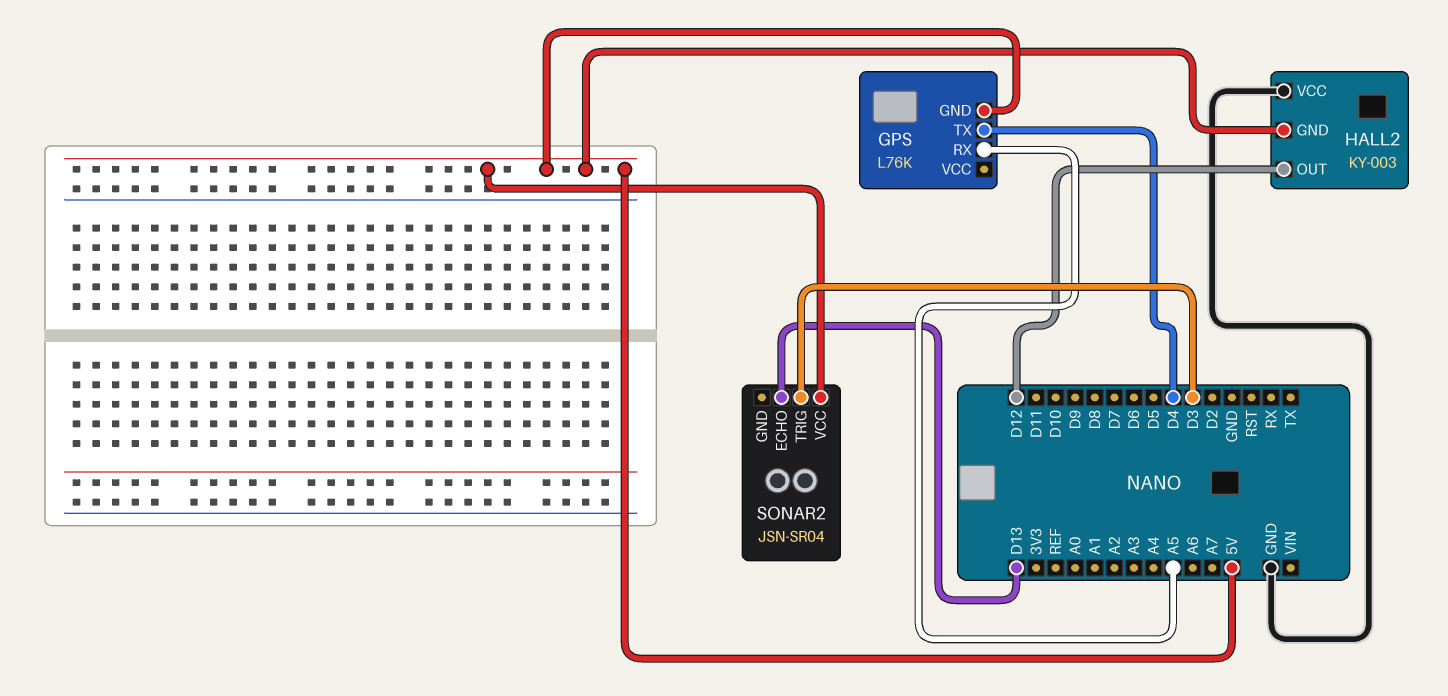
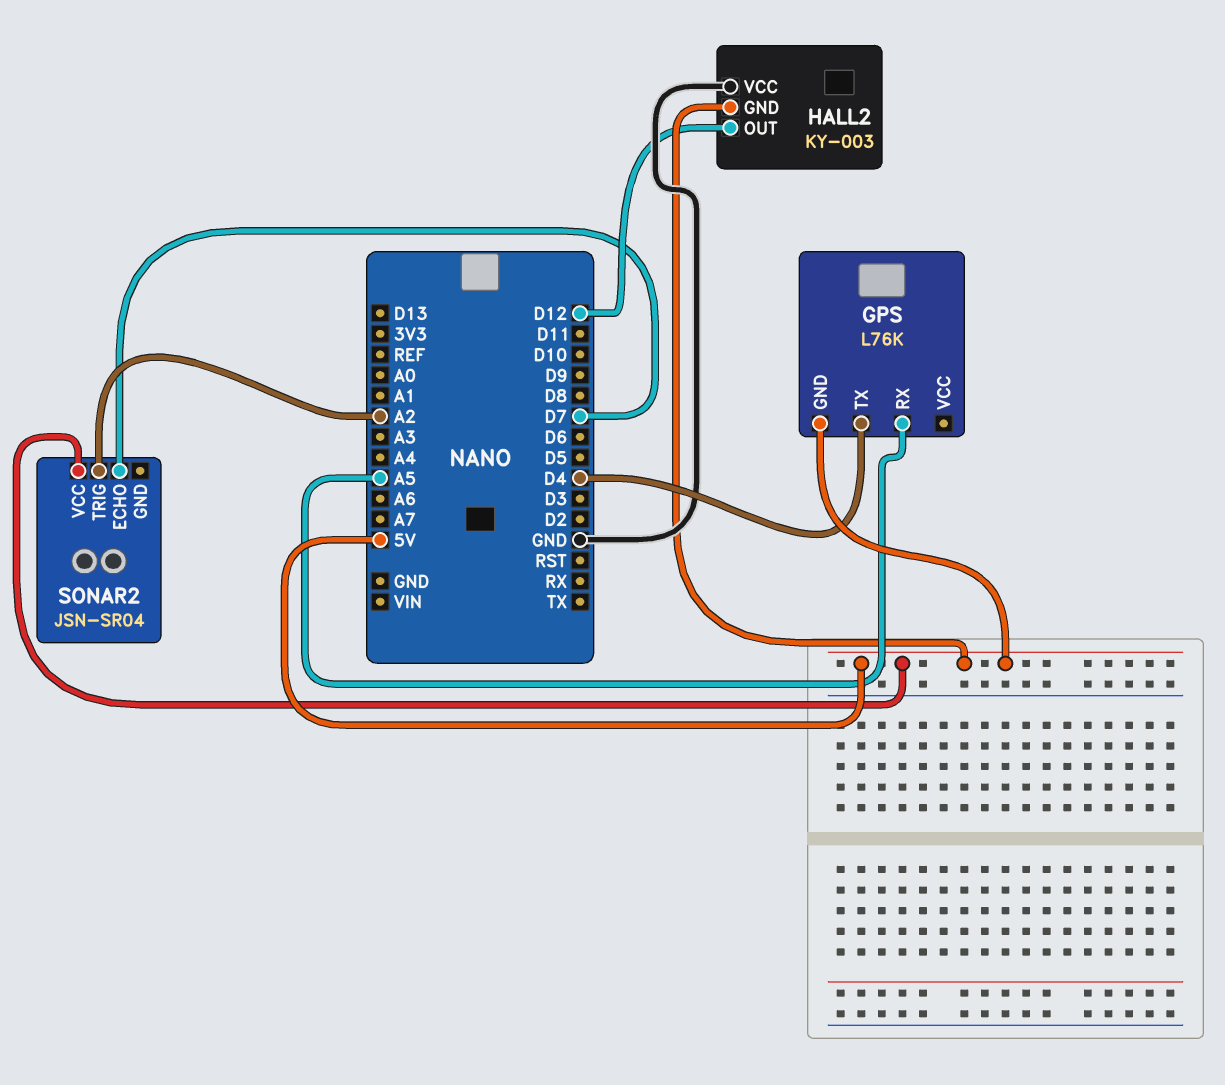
SONAR2 pin ECHO: D13 -> D7
SONAR2 pin TRIG: D3 -> A2

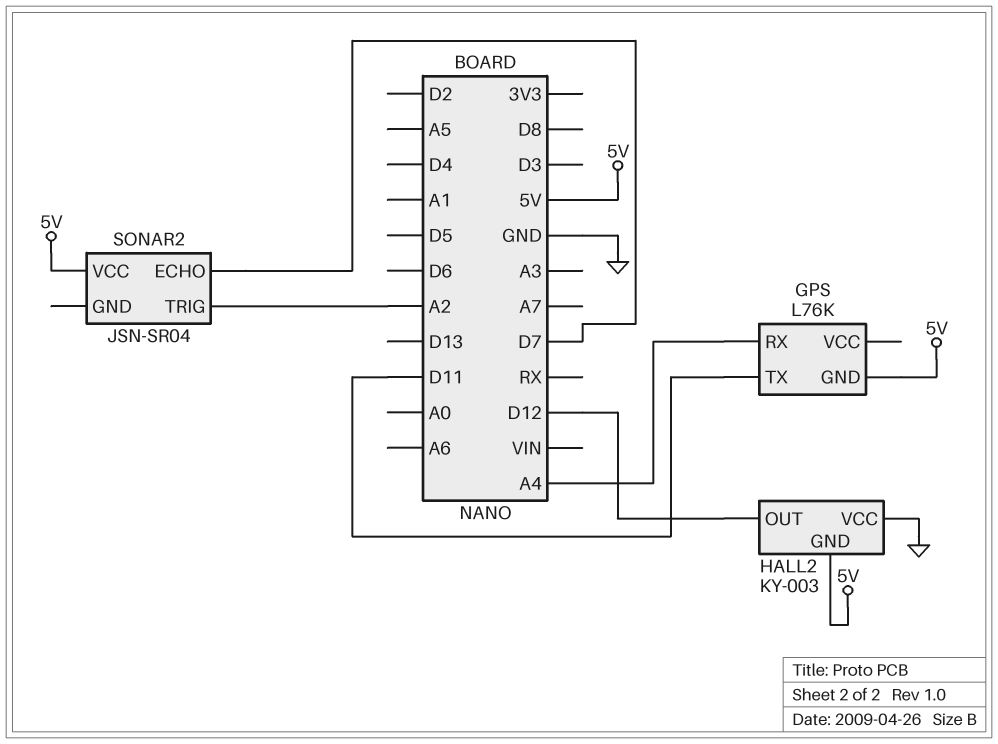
GPS pin RX: A5 -> A4
GPS pin TX: D4 -> D11

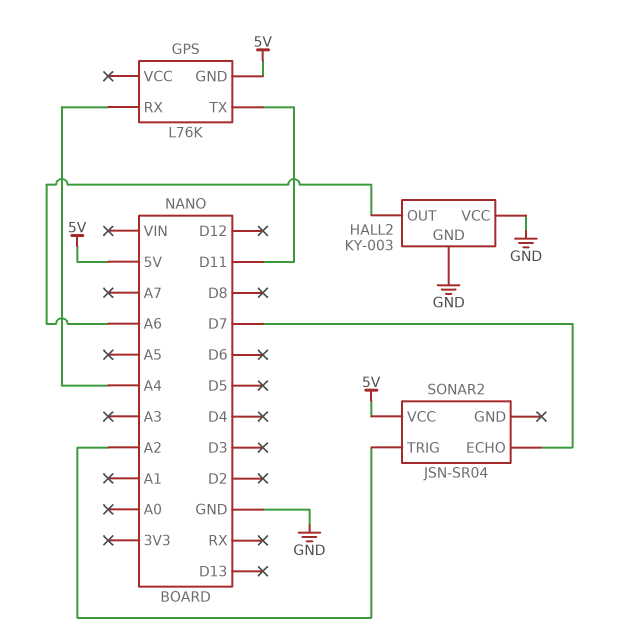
HALL2 pin GND: 5V -> GND
HALL2 pin OUT: D12 -> A6

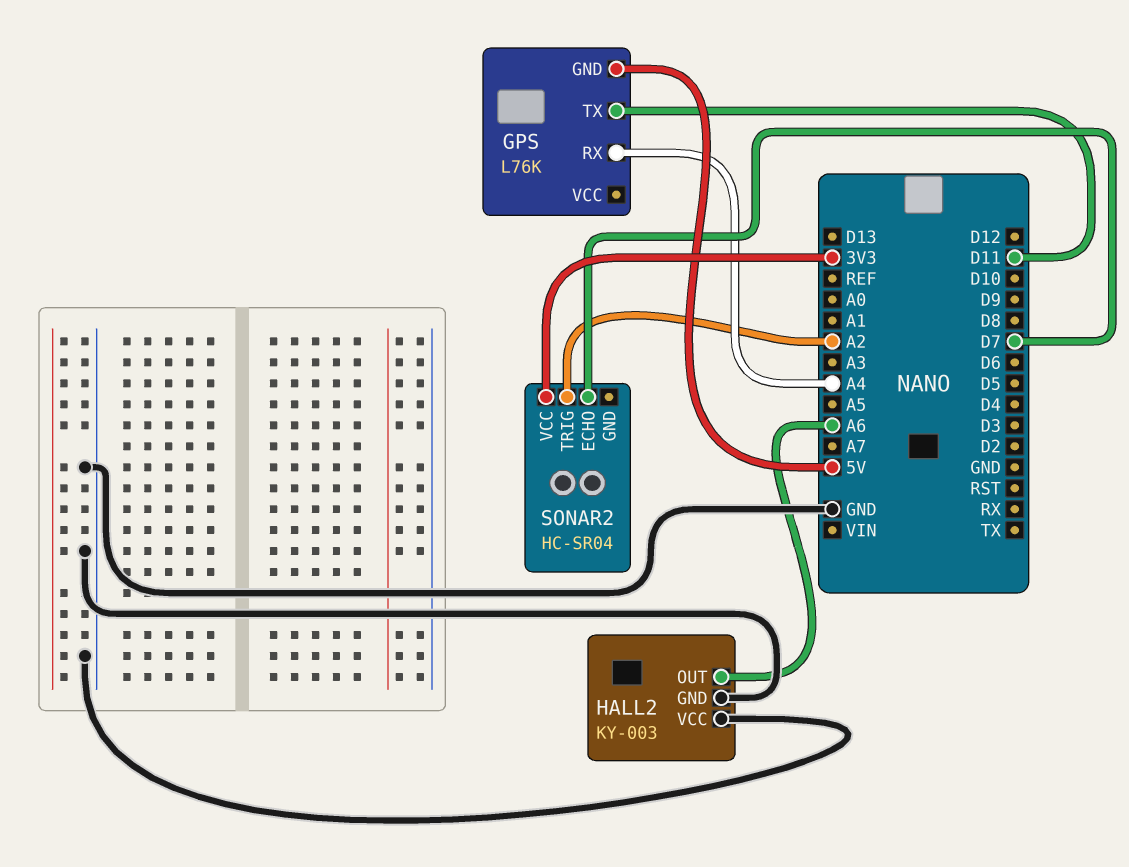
SONAR2: JSN-SR04 -> HC-SR04
SONAR2 pin VCC: 5V -> 3V3

